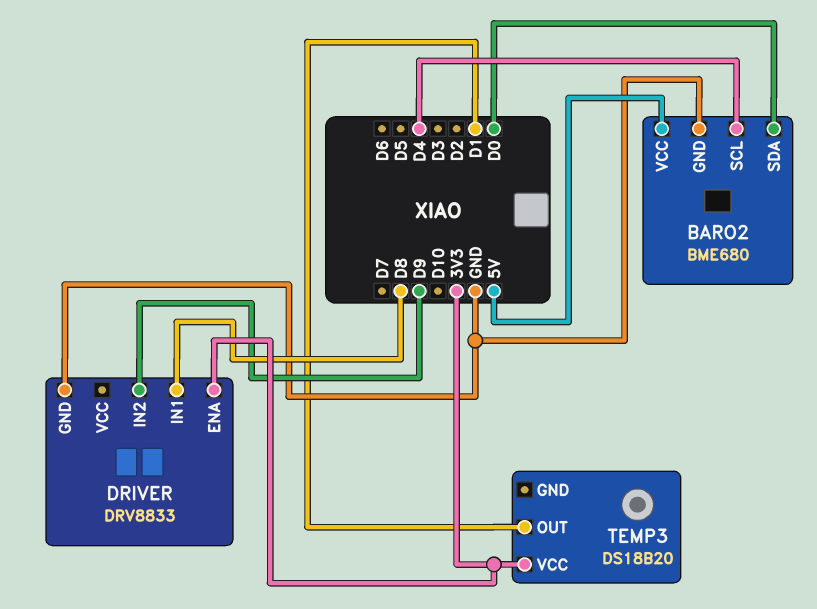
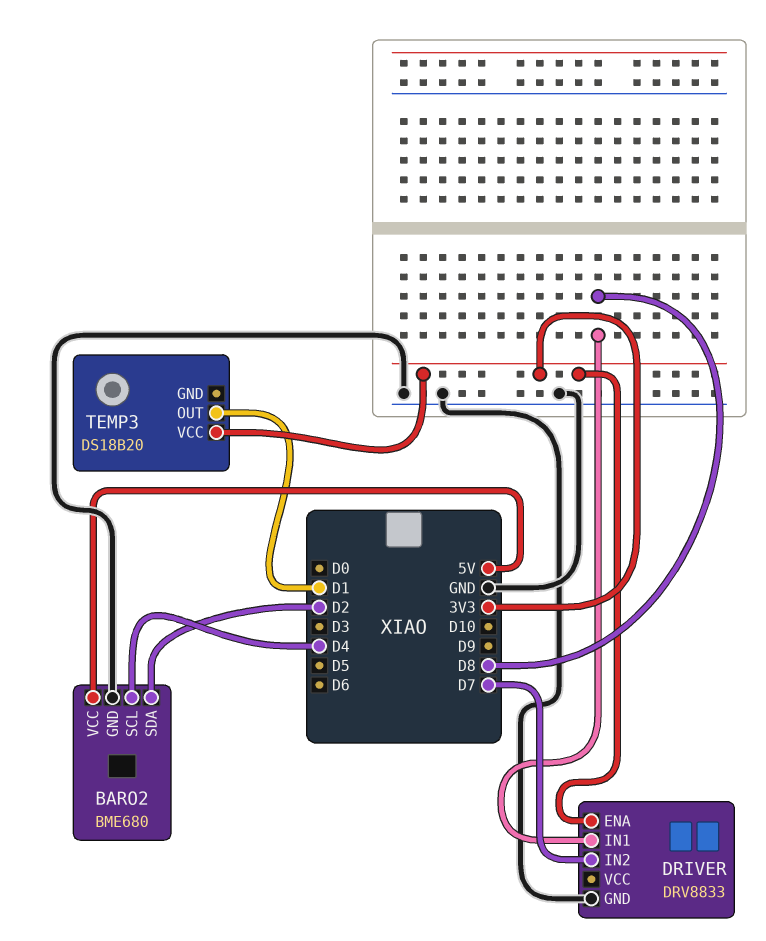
BARO2 pin SDA: D0 -> D2
DRIVER pin IN2: D9 -> D7

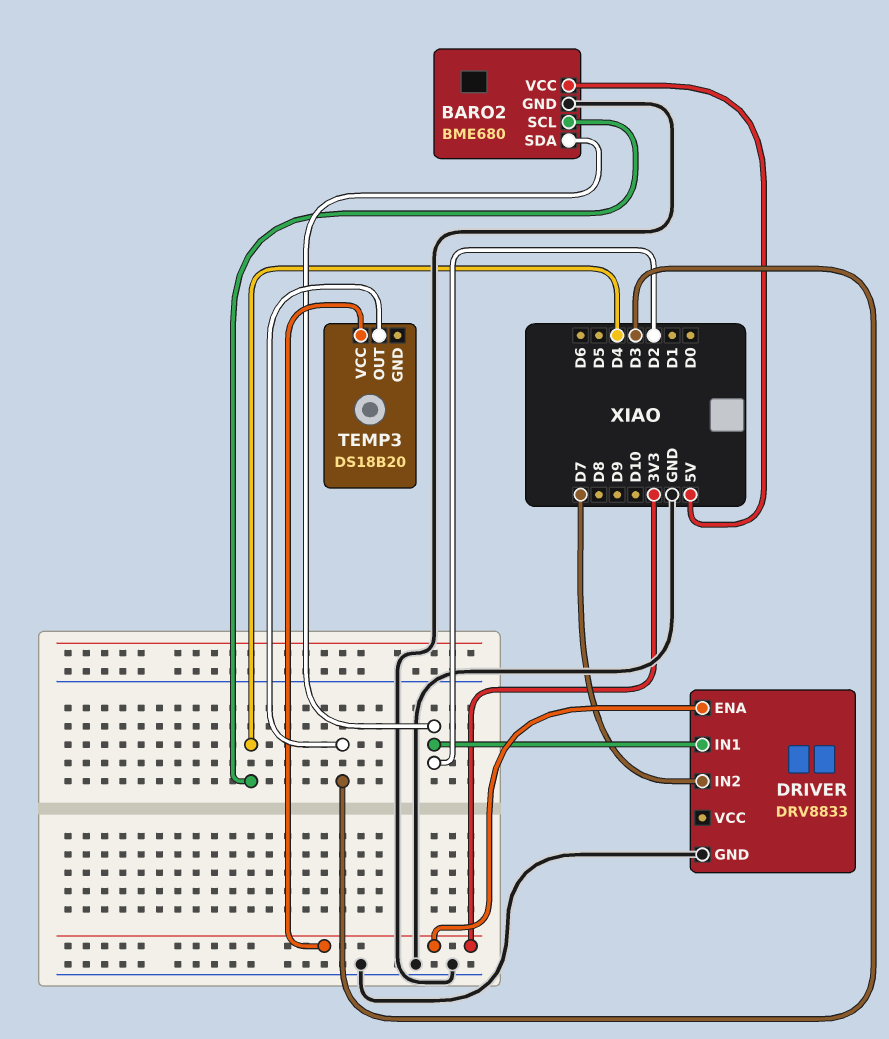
DRIVER pin IN1: D8 -> D2
TEMP3 pin OUT: D1 -> D3

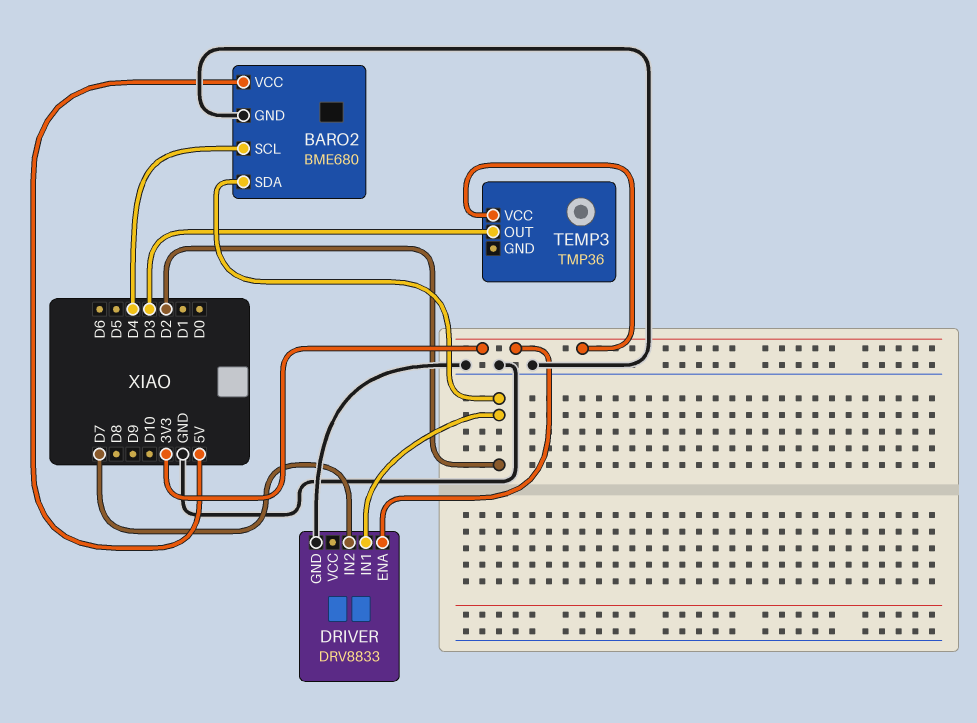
TEMP3: DS18B20 -> TMP36

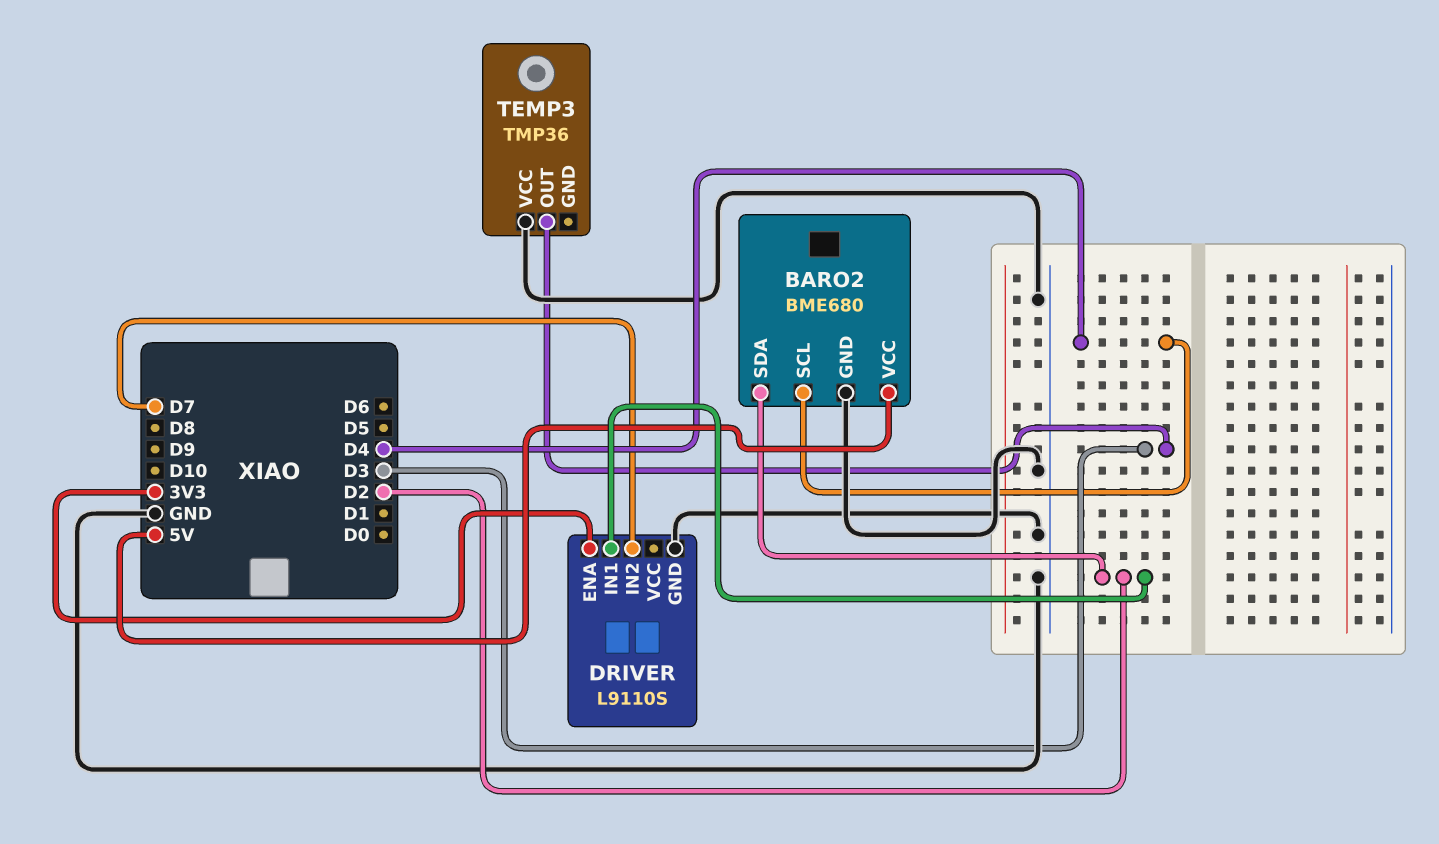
DRIVER: DRV8833 -> L9110S
TEMP3 pin VCC: 3V3 -> GND

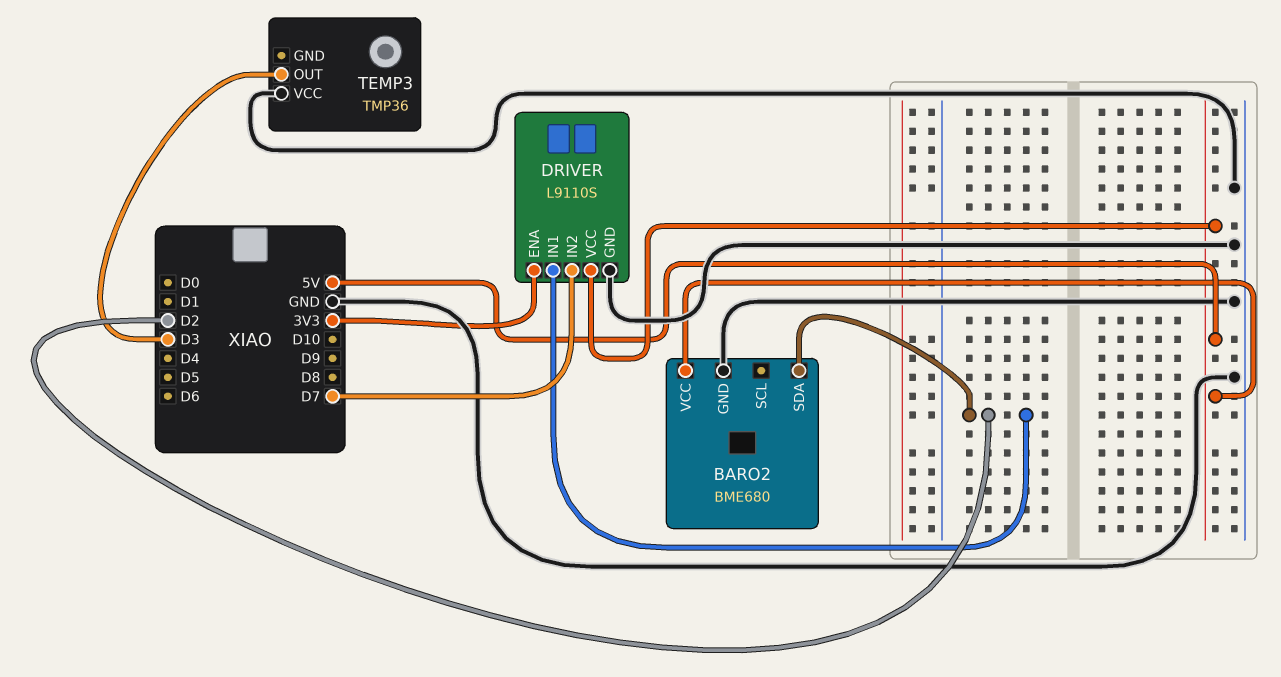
BARO2 pin SCL: D4 -> none
DRIVER pin VCC: none -> 5V

